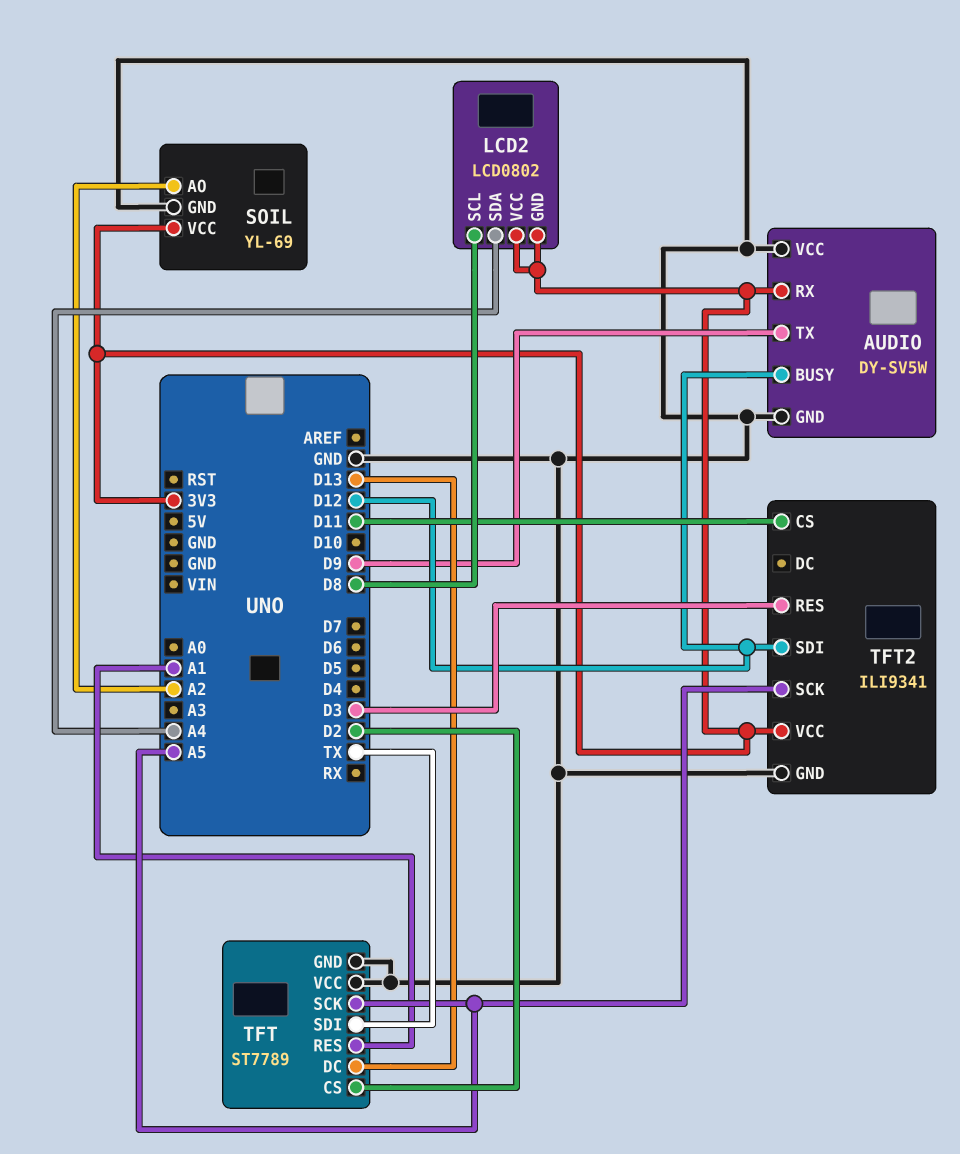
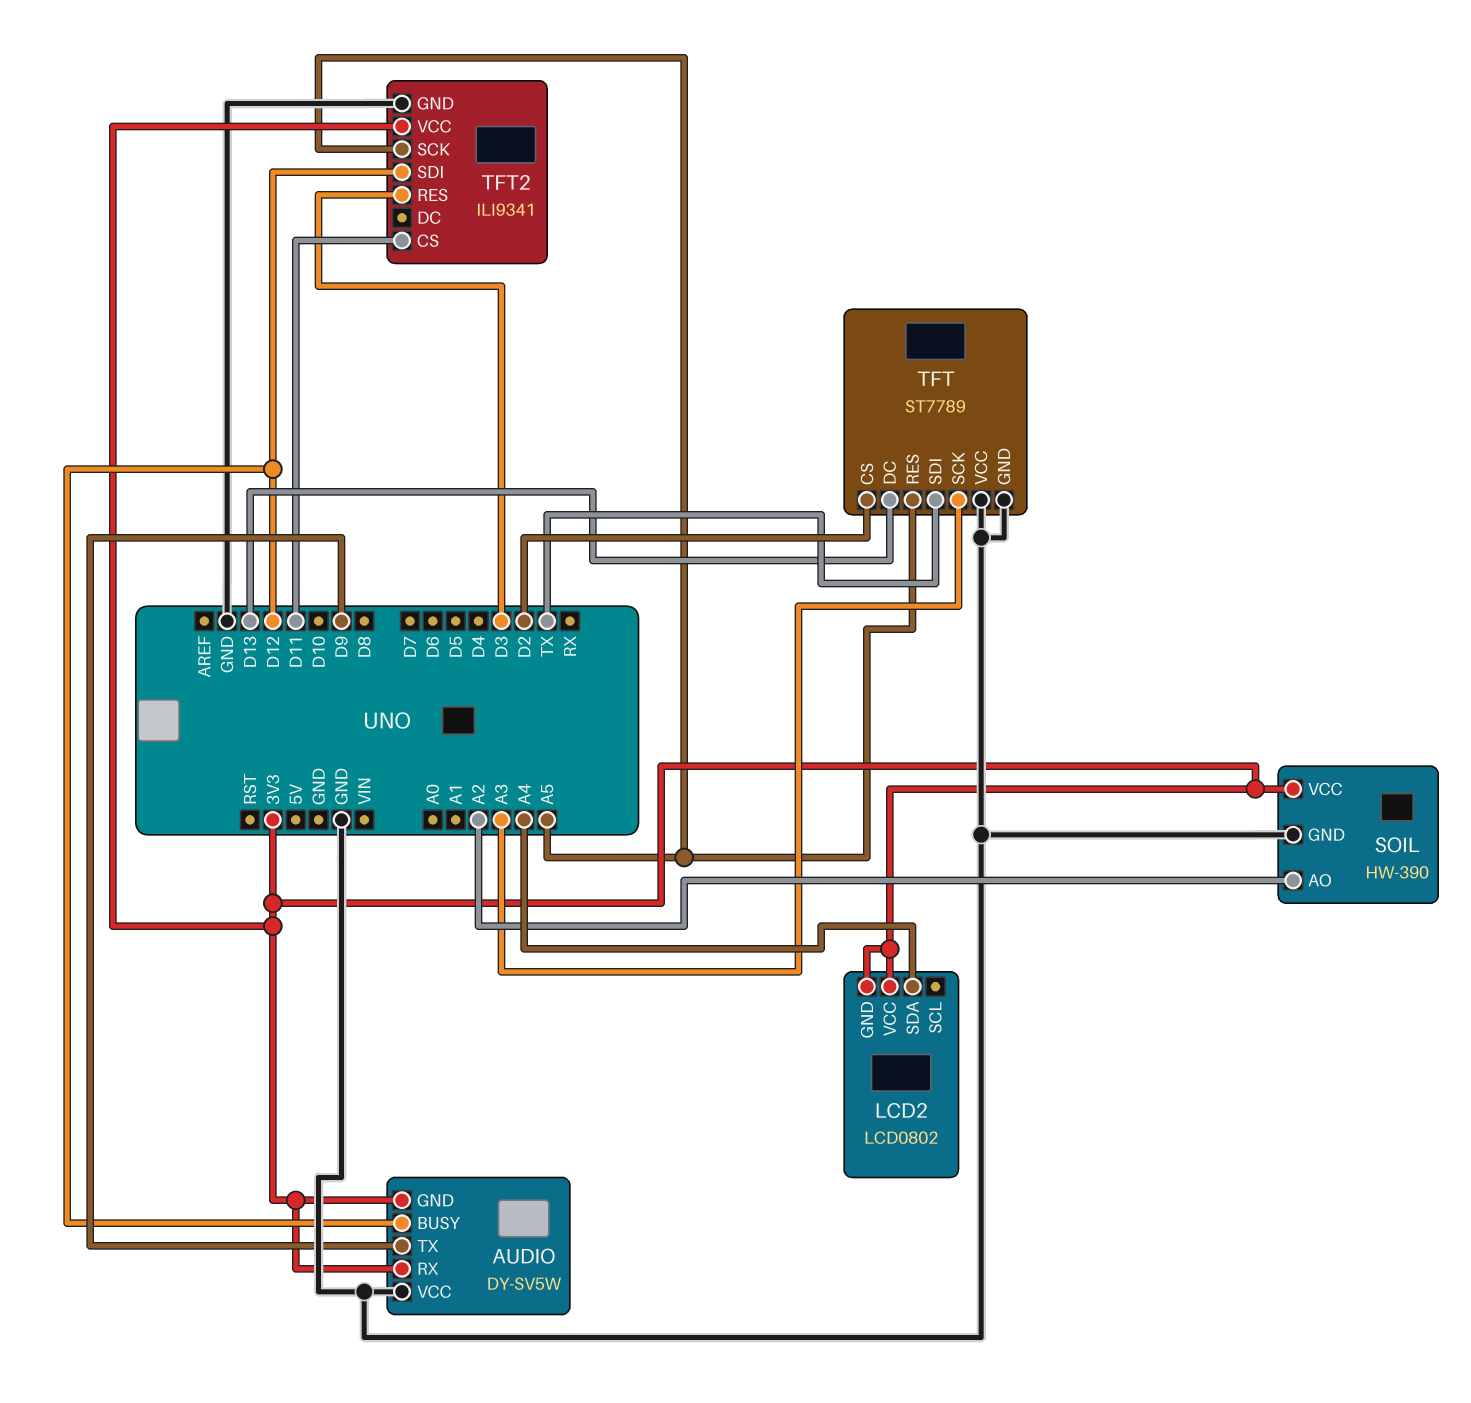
AUDIO pin GND: GND -> 3V3
LCD2 pin SCL: D8 -> none
SOIL: YL-69 -> HW-390
TFT pin RES: A1 -> A5
TFT pin SCK: A5 -> A3

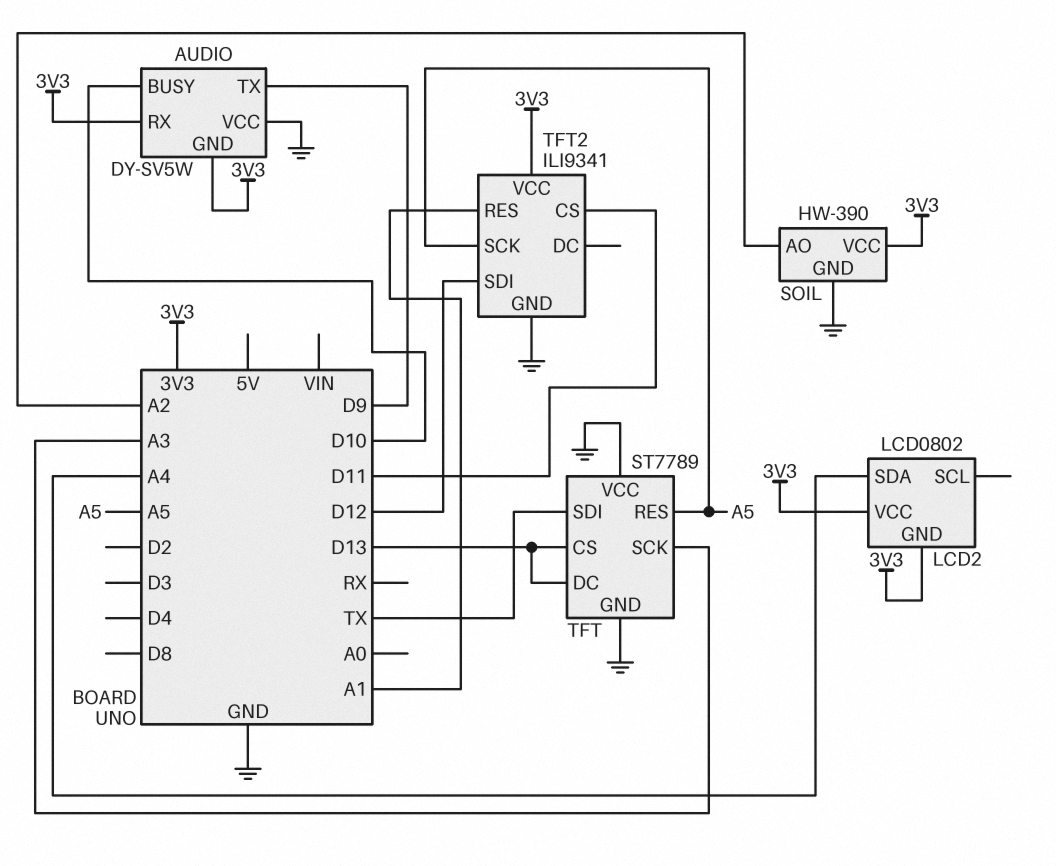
AUDIO pin BUSY: D12 -> D10
TFT pin CS: D2 -> D13
TFT2 pin RES: D3 -> A1

